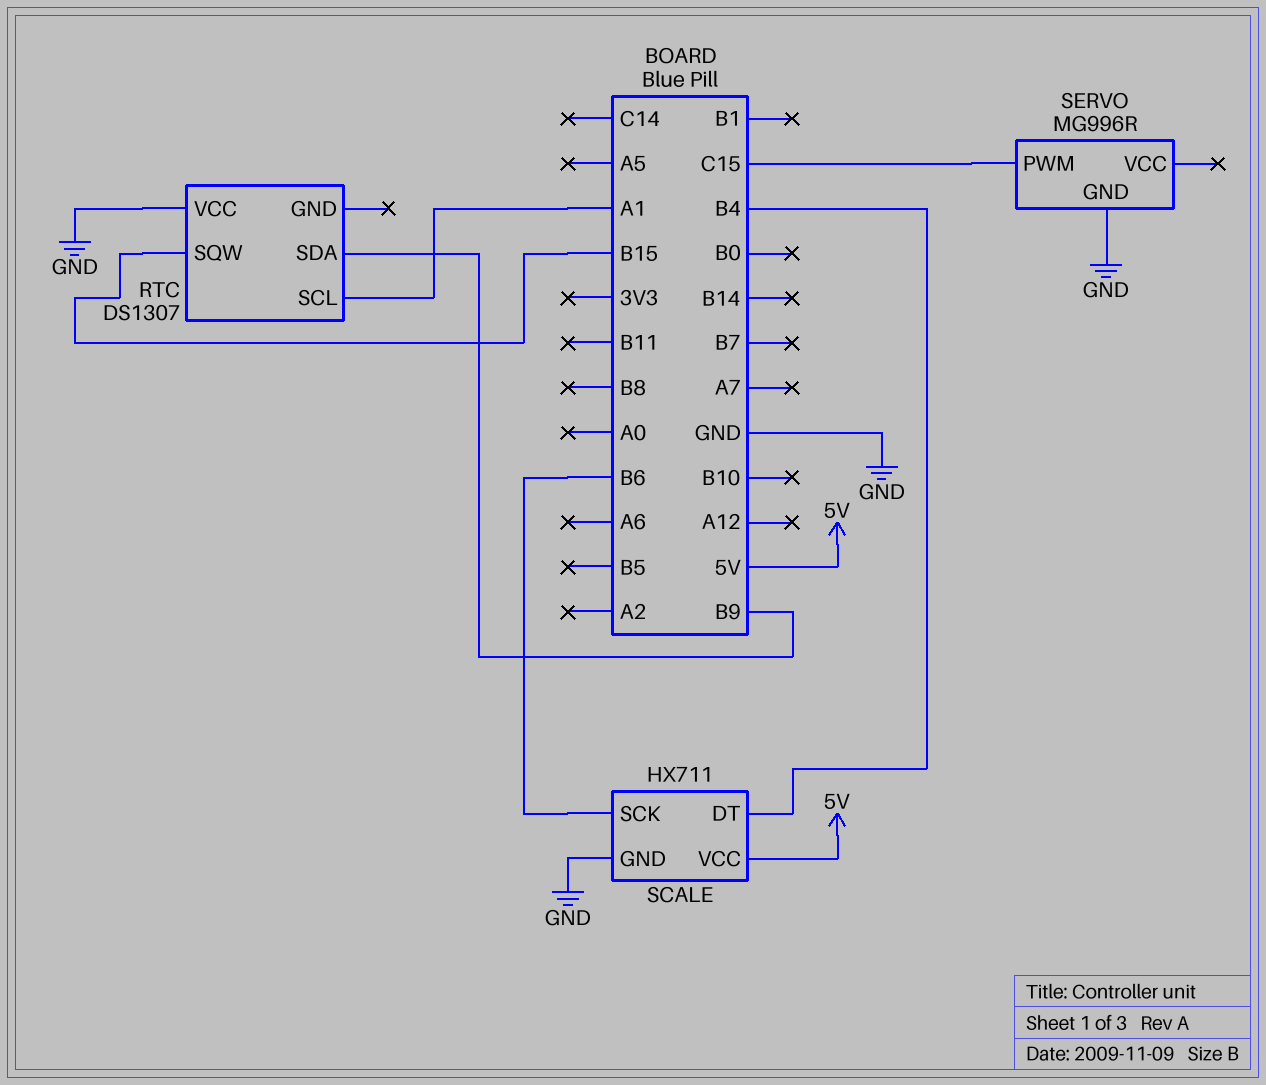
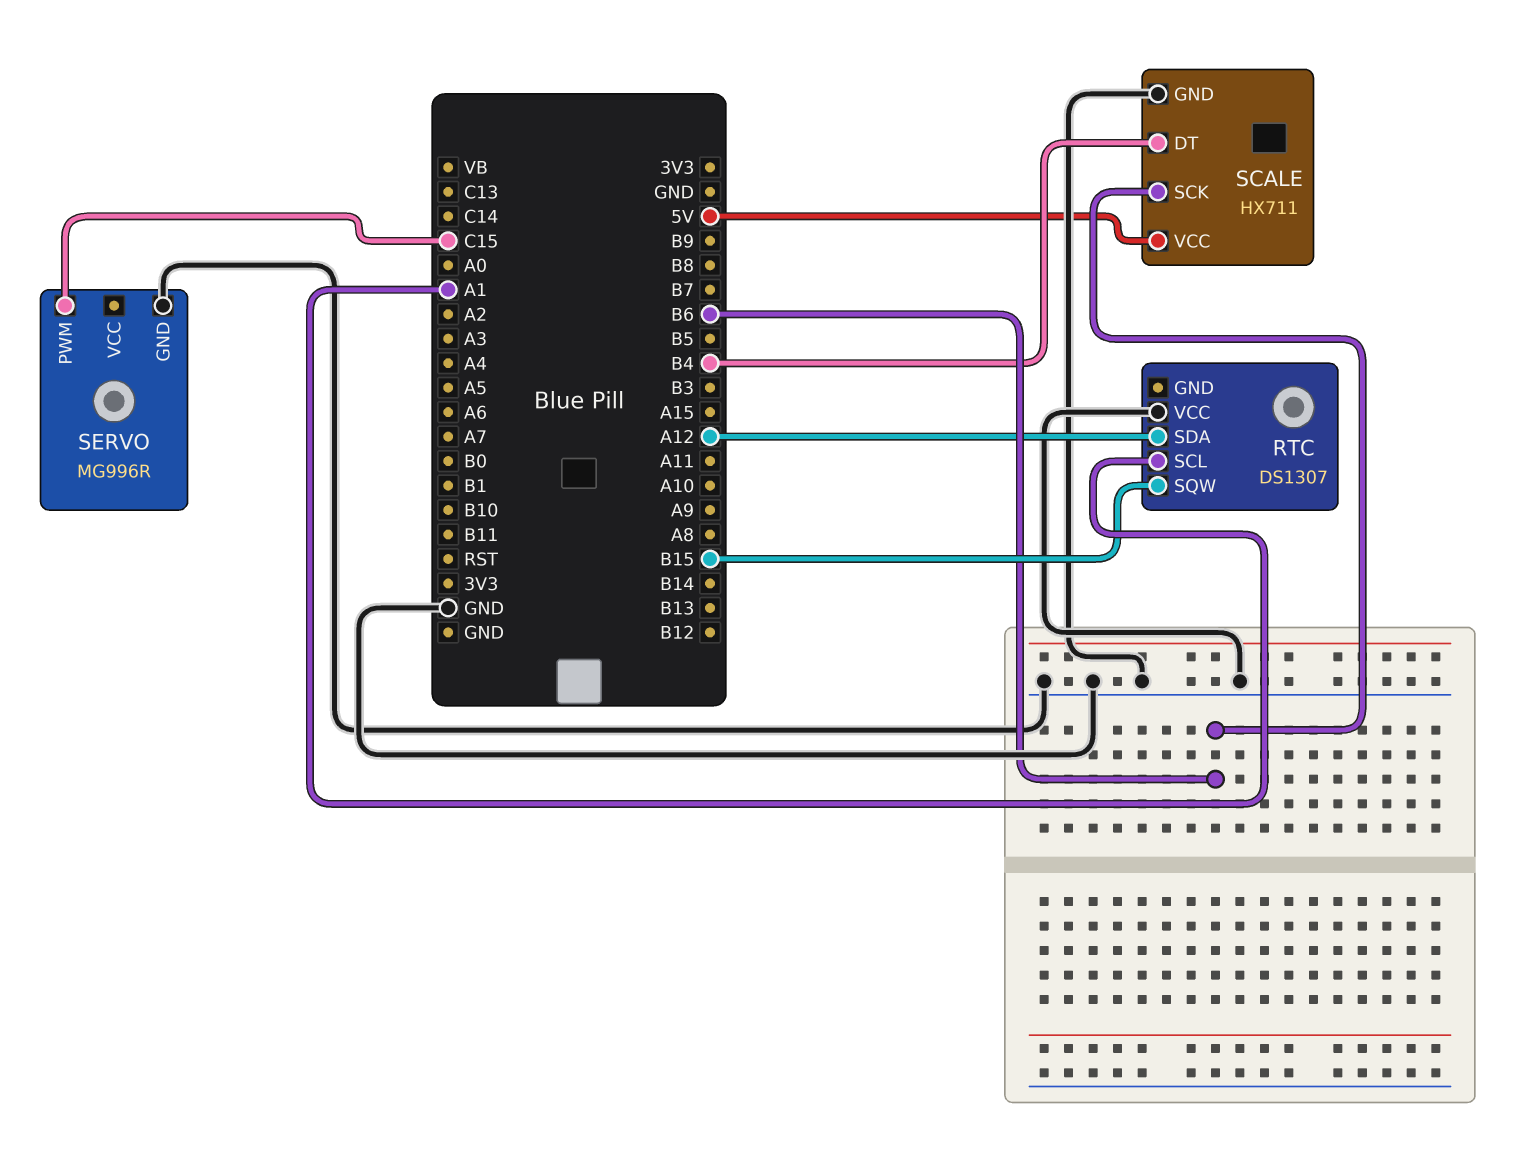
RTC pin SDA: B9 -> A12

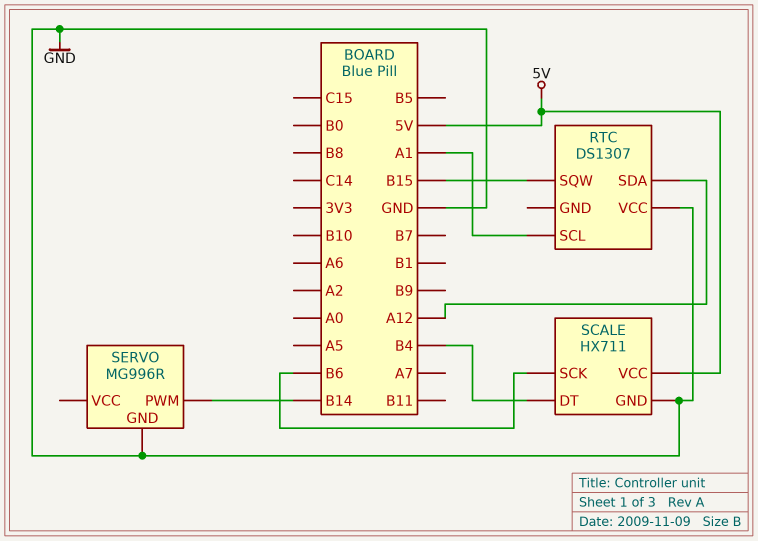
SERVO pin PWM: C15 -> B14

